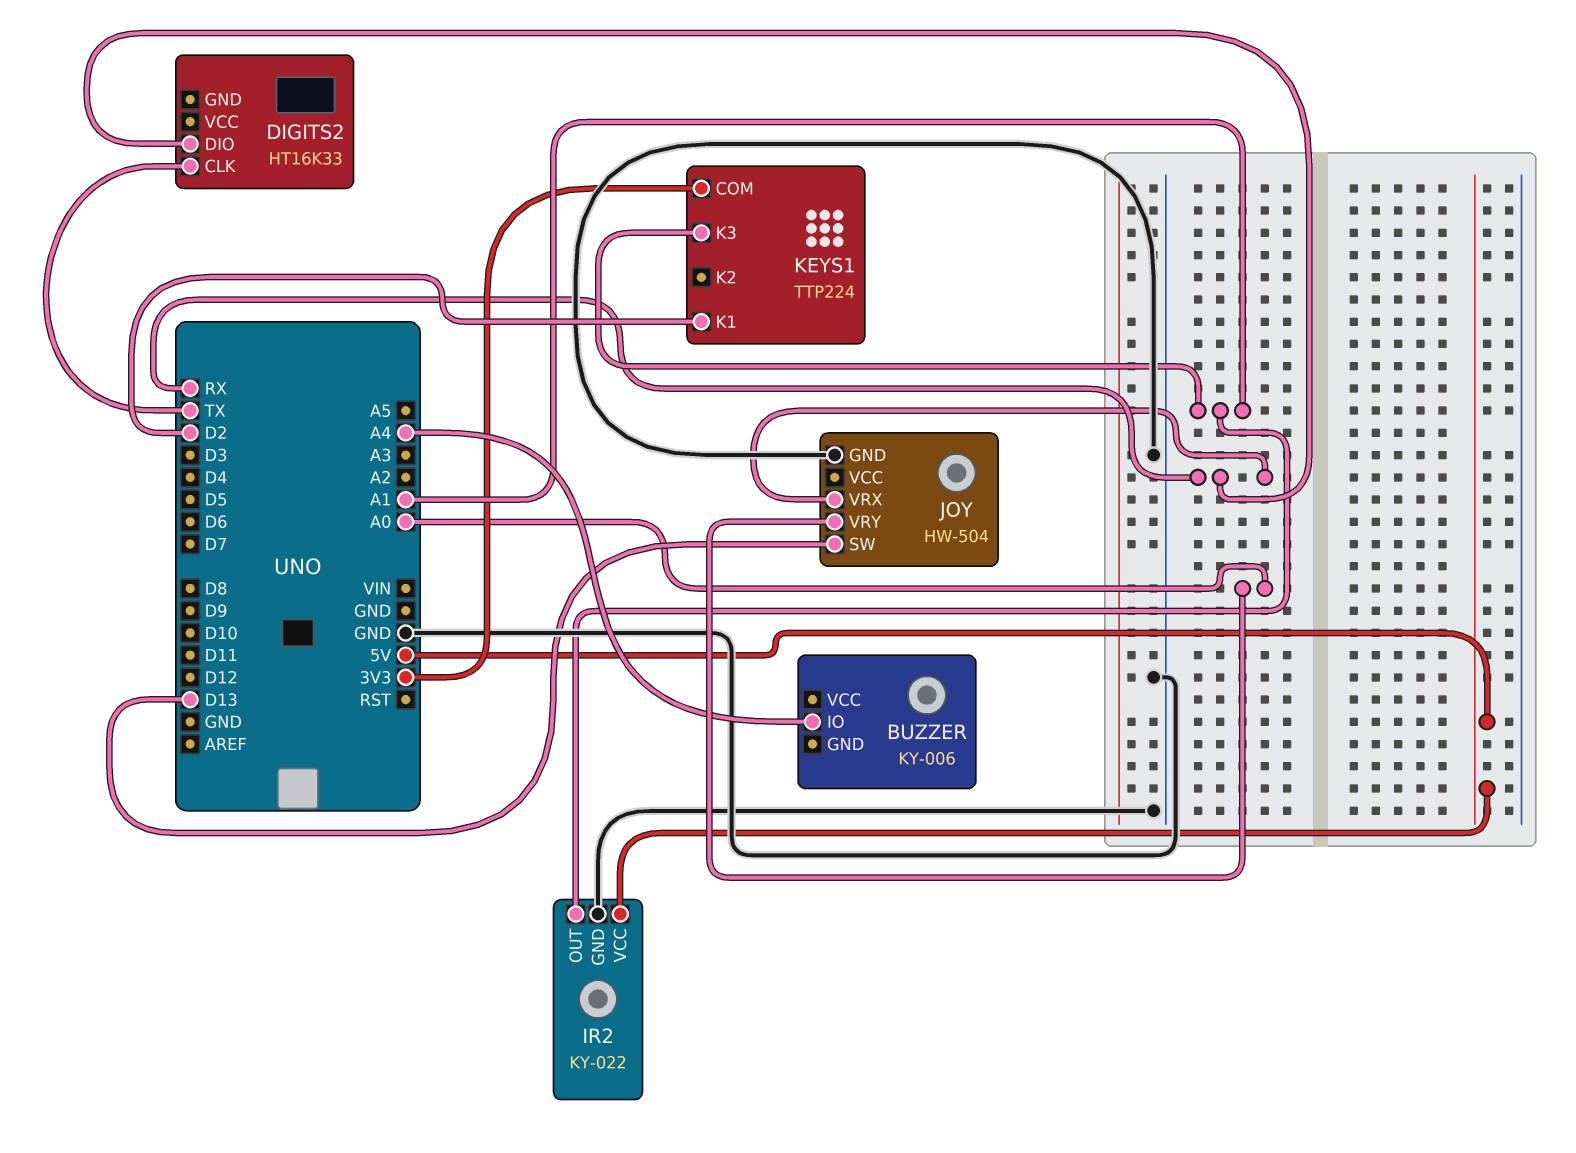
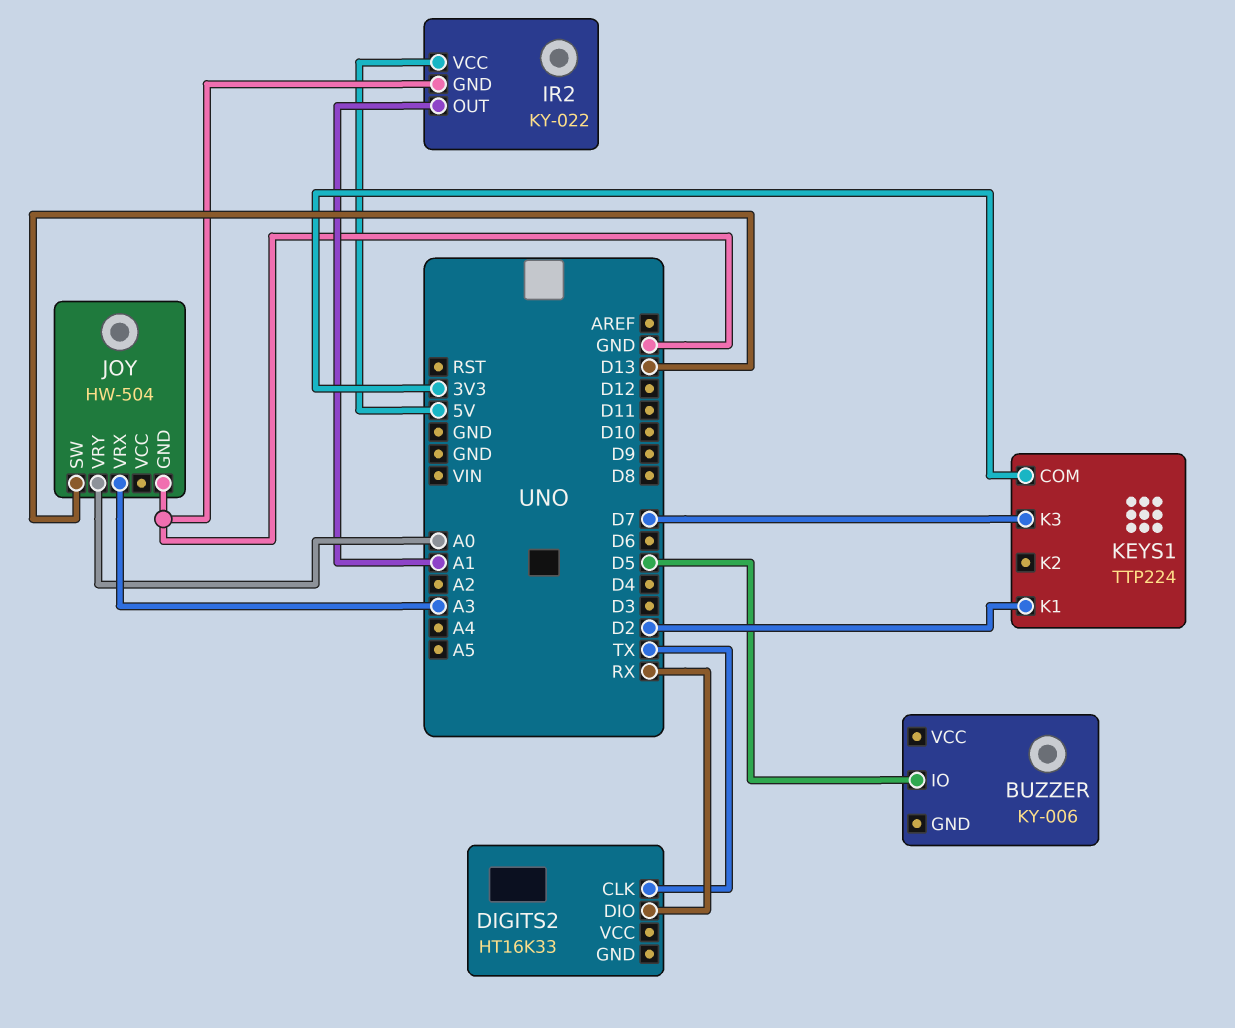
BUZZER pin IO: A4 -> D5
JOY pin VRX: RX -> A3
KEYS1 pin K3: A1 -> D7

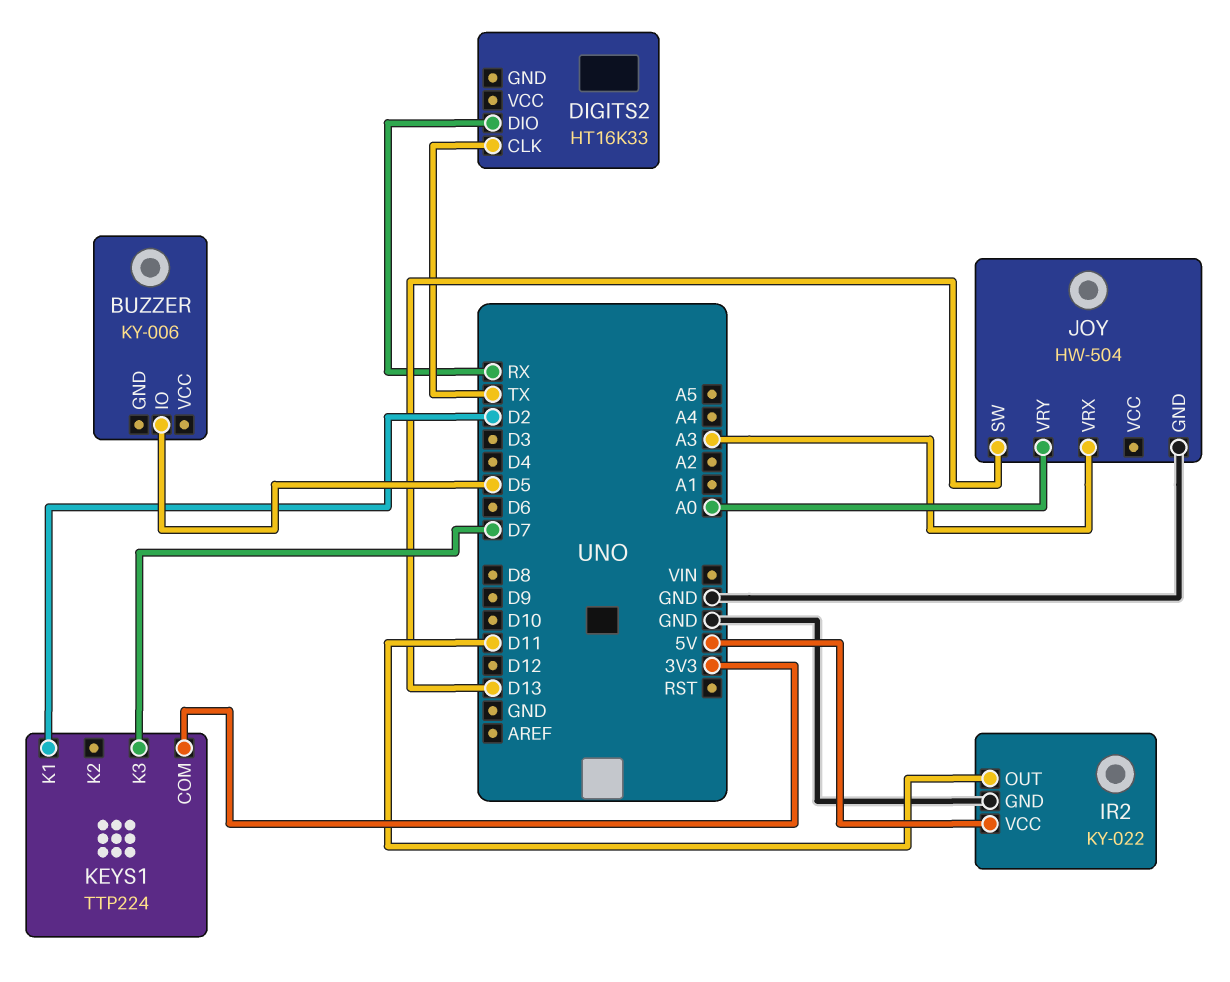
IR2 pin OUT: A1 -> D11

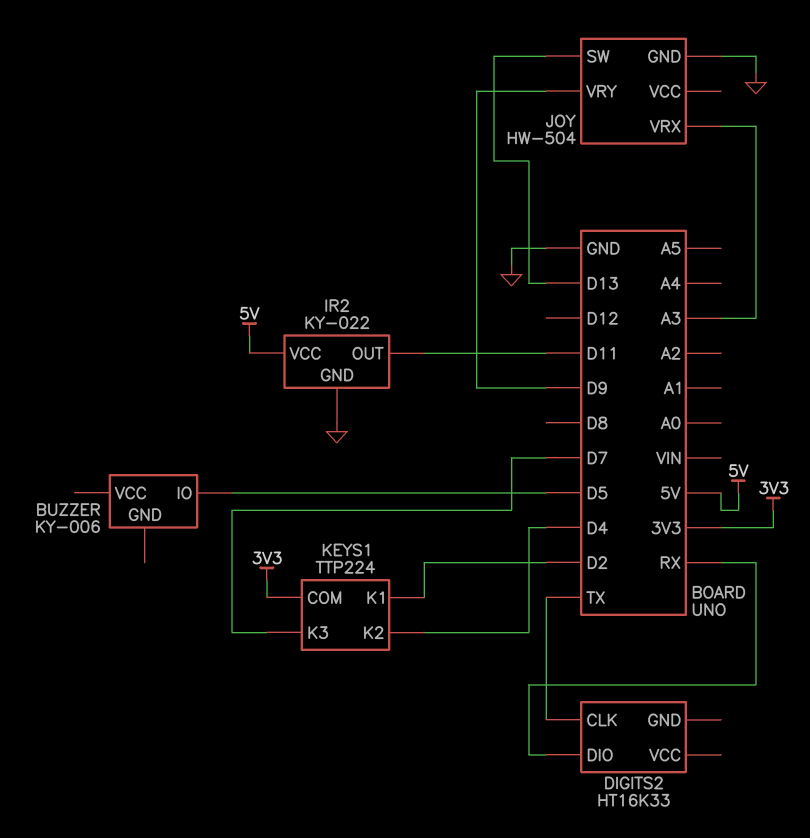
JOY pin VRY: A0 -> D9
KEYS1 pin K2: none -> D4

